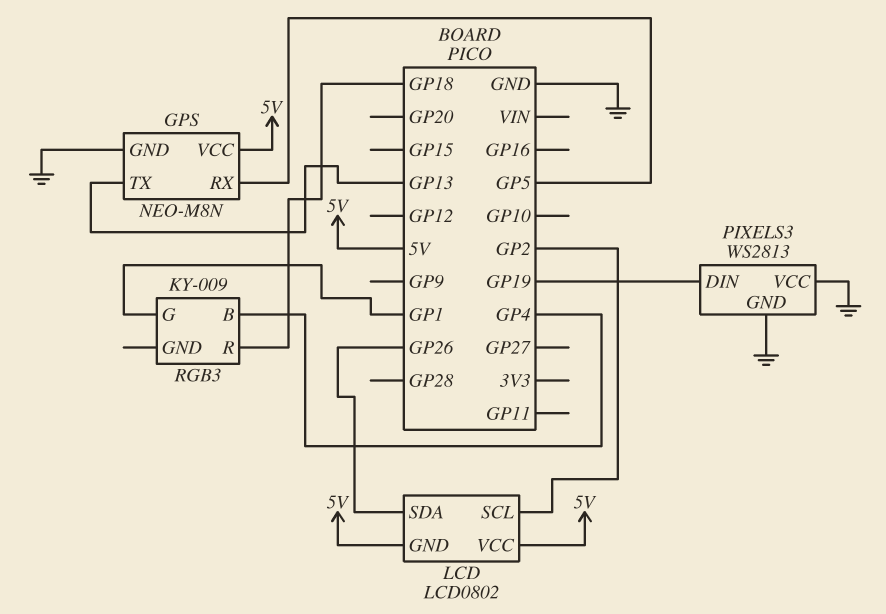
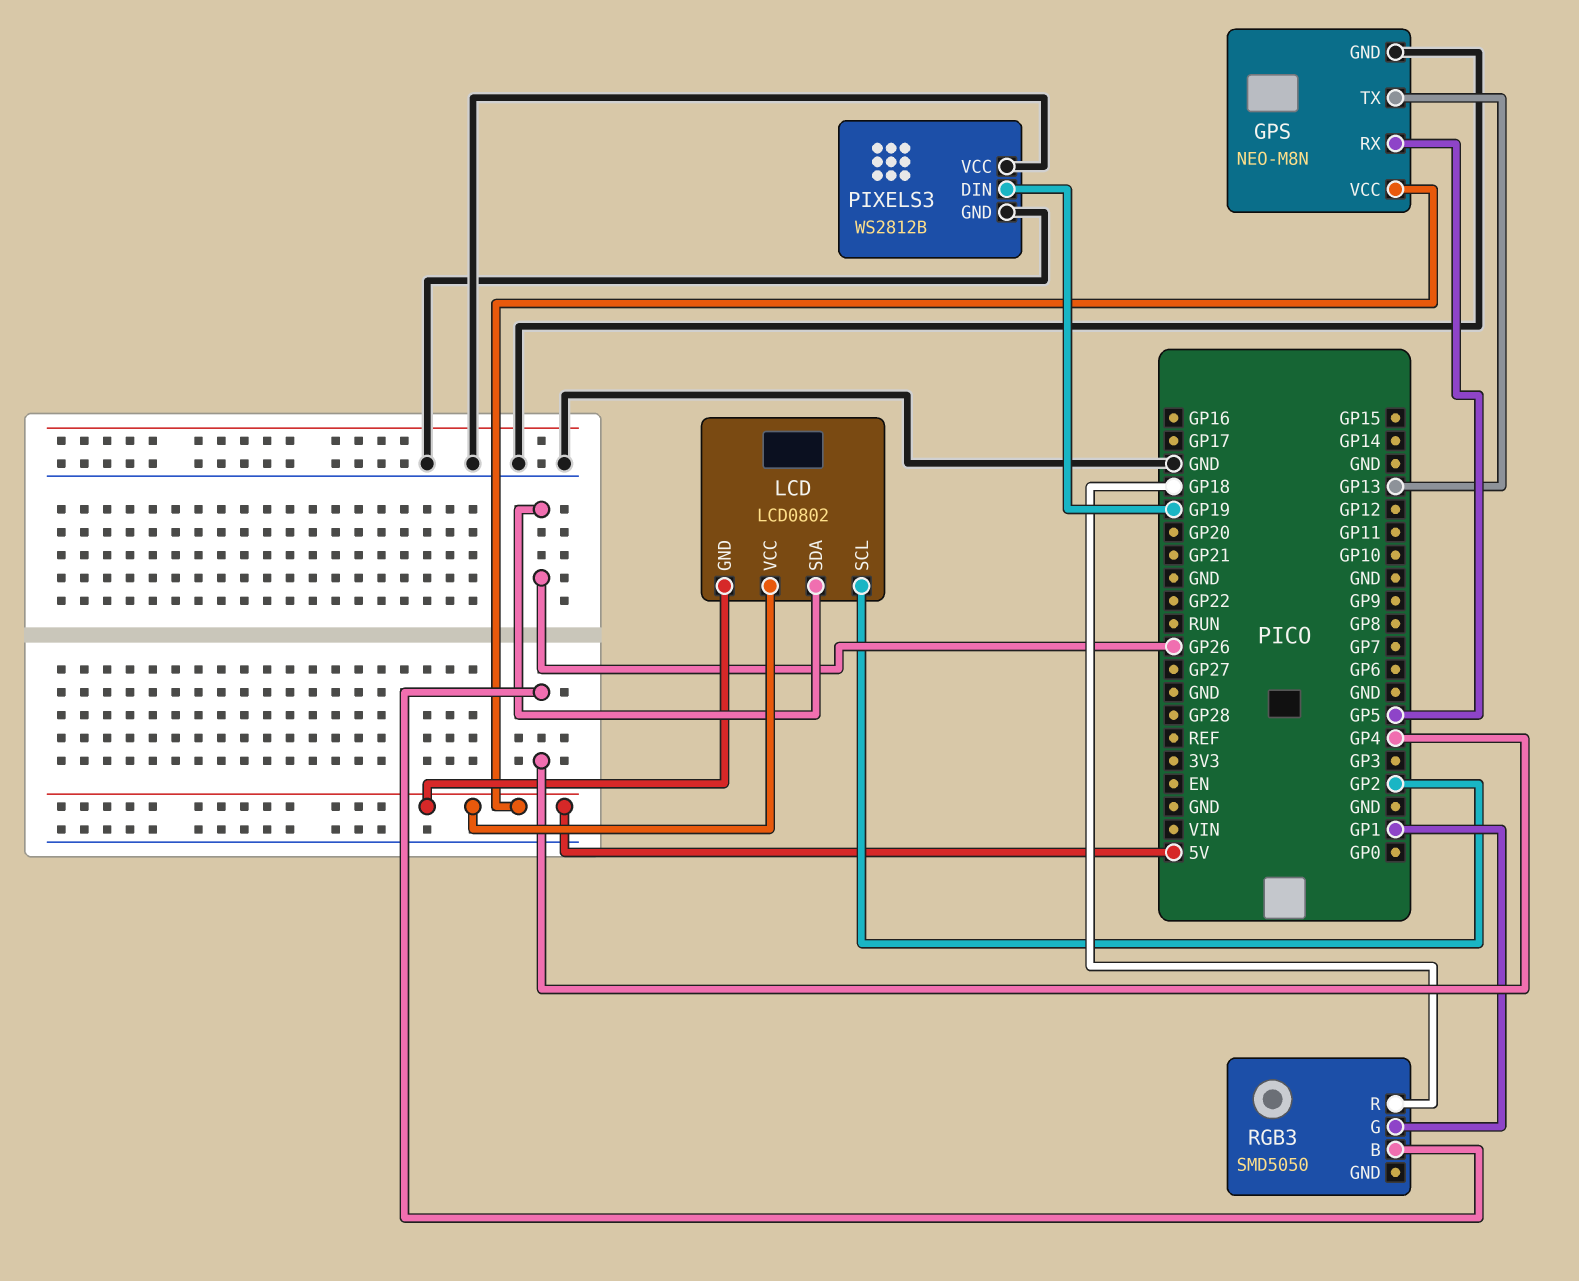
PIXELS3: WS2813 -> WS2812B
RGB3: KY-009 -> SMD5050

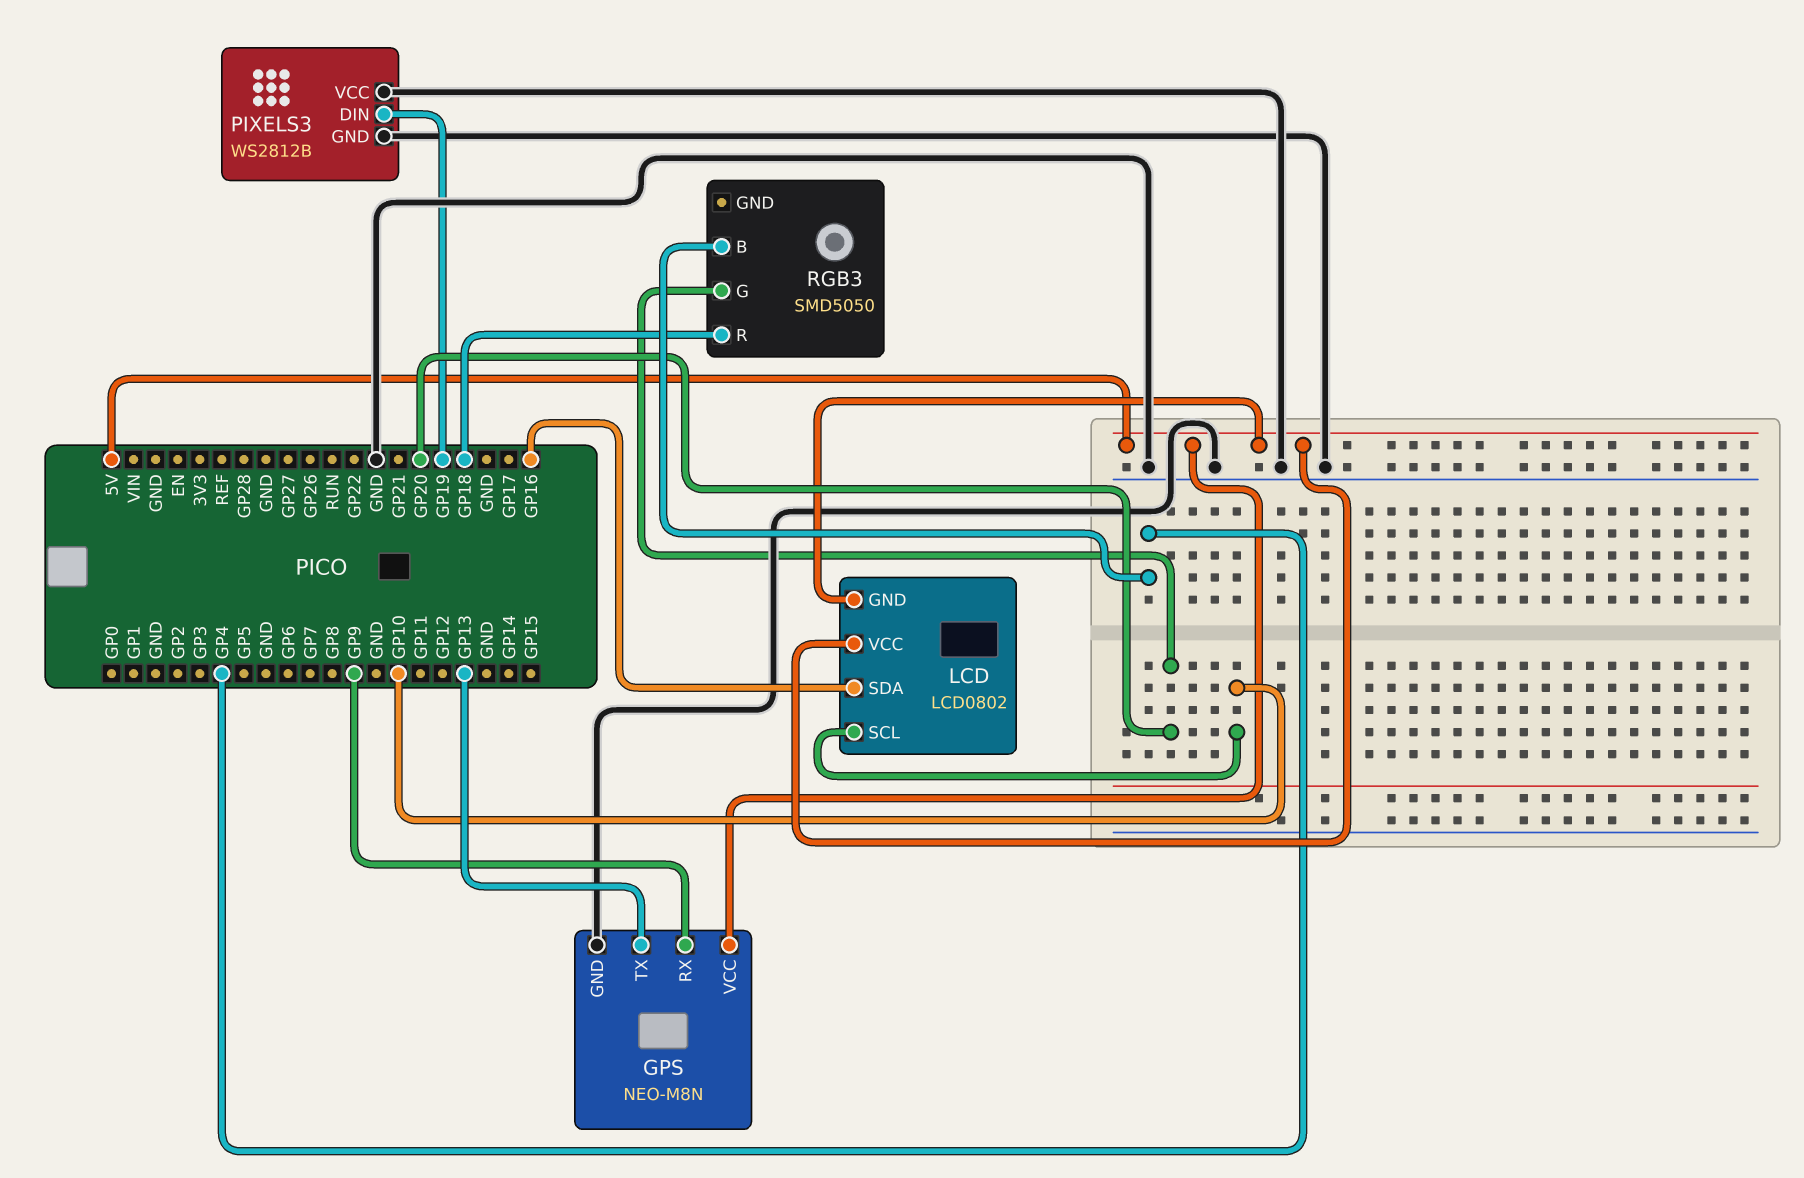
GPS pin RX: GP5 -> GP9
LCD pin SCL: GP2 -> GP10
LCD pin SDA: GP26 -> GP16
RGB3 pin G: GP1 -> GP20

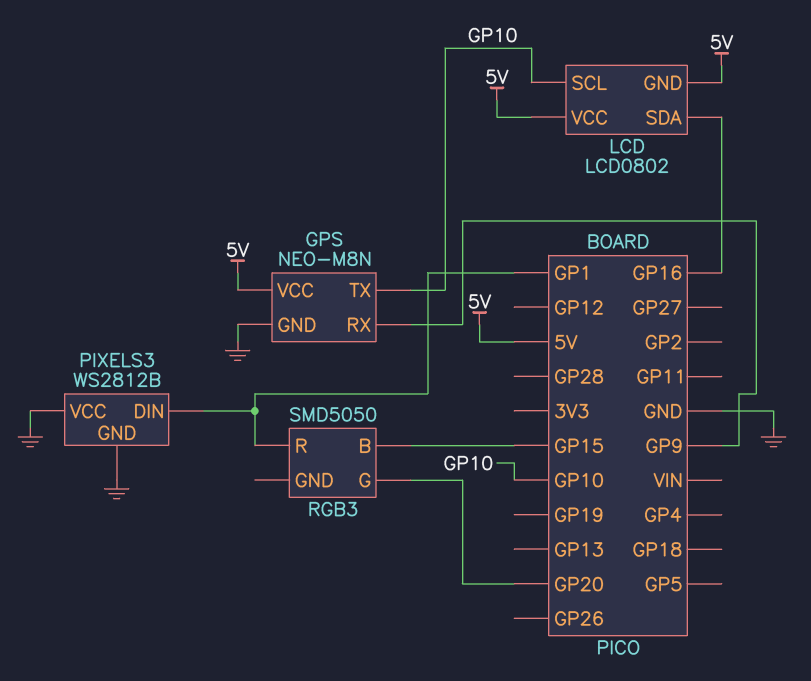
GPS pin TX: GP13 -> GP10
PIXELS3 pin DIN: GP19 -> GP1
RGB3 pin B: GP4 -> GP15
RGB3 pin R: GP18 -> GP1

